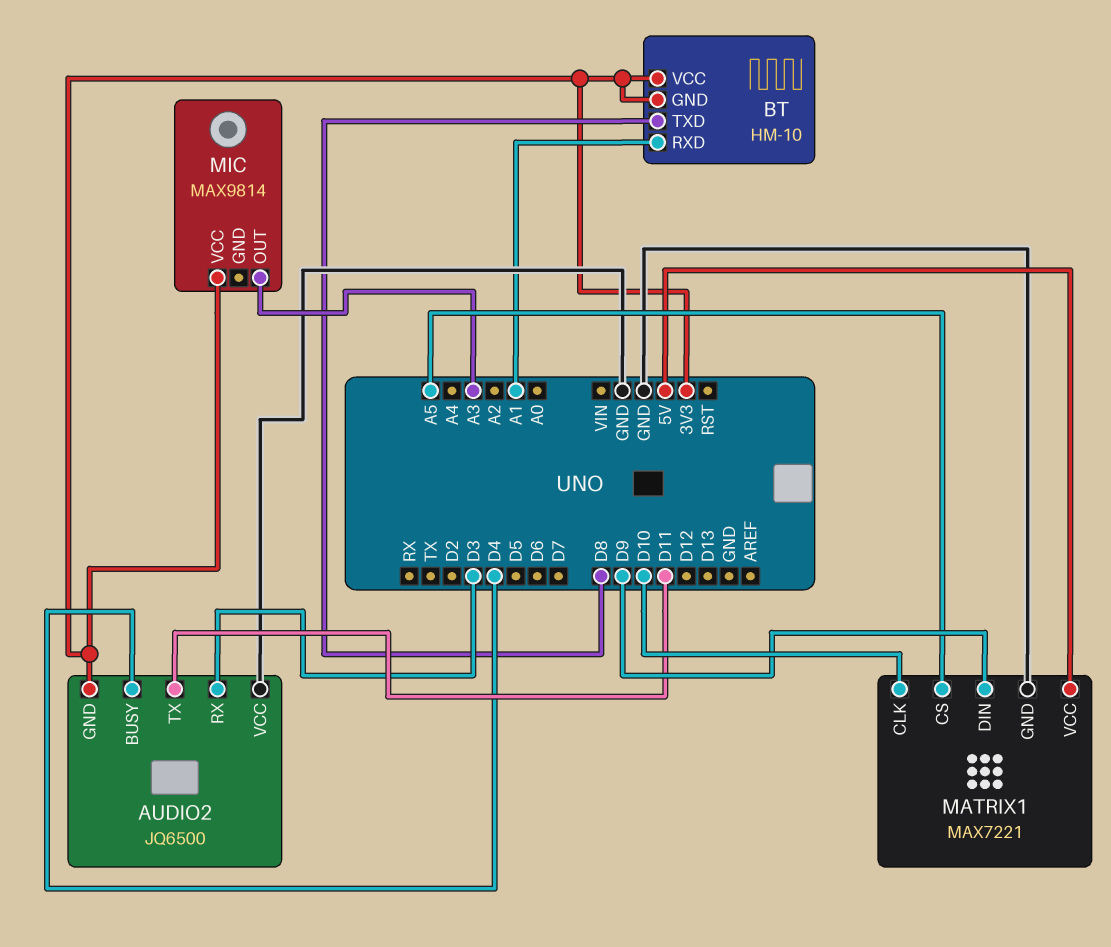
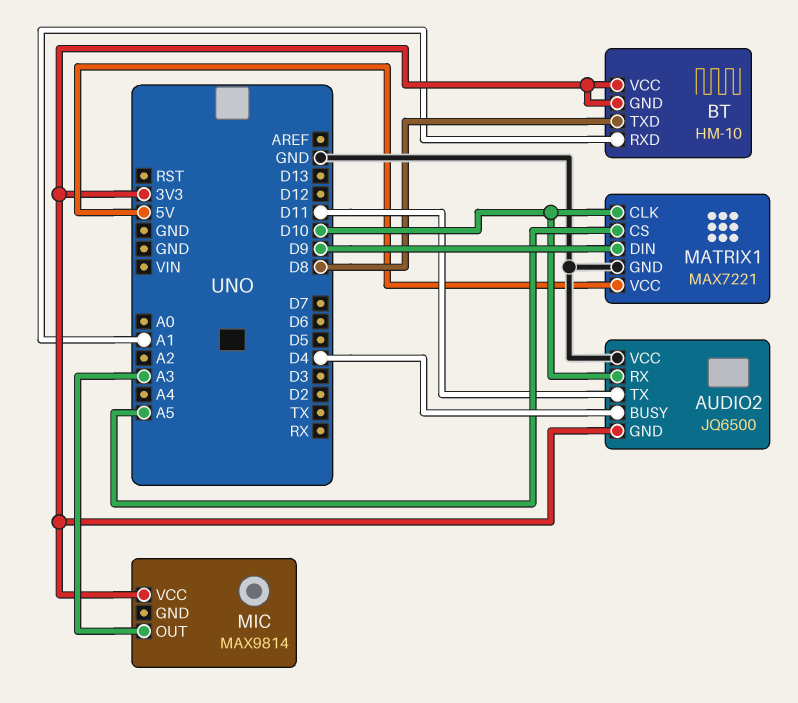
AUDIO2 pin RX: D3 -> D10

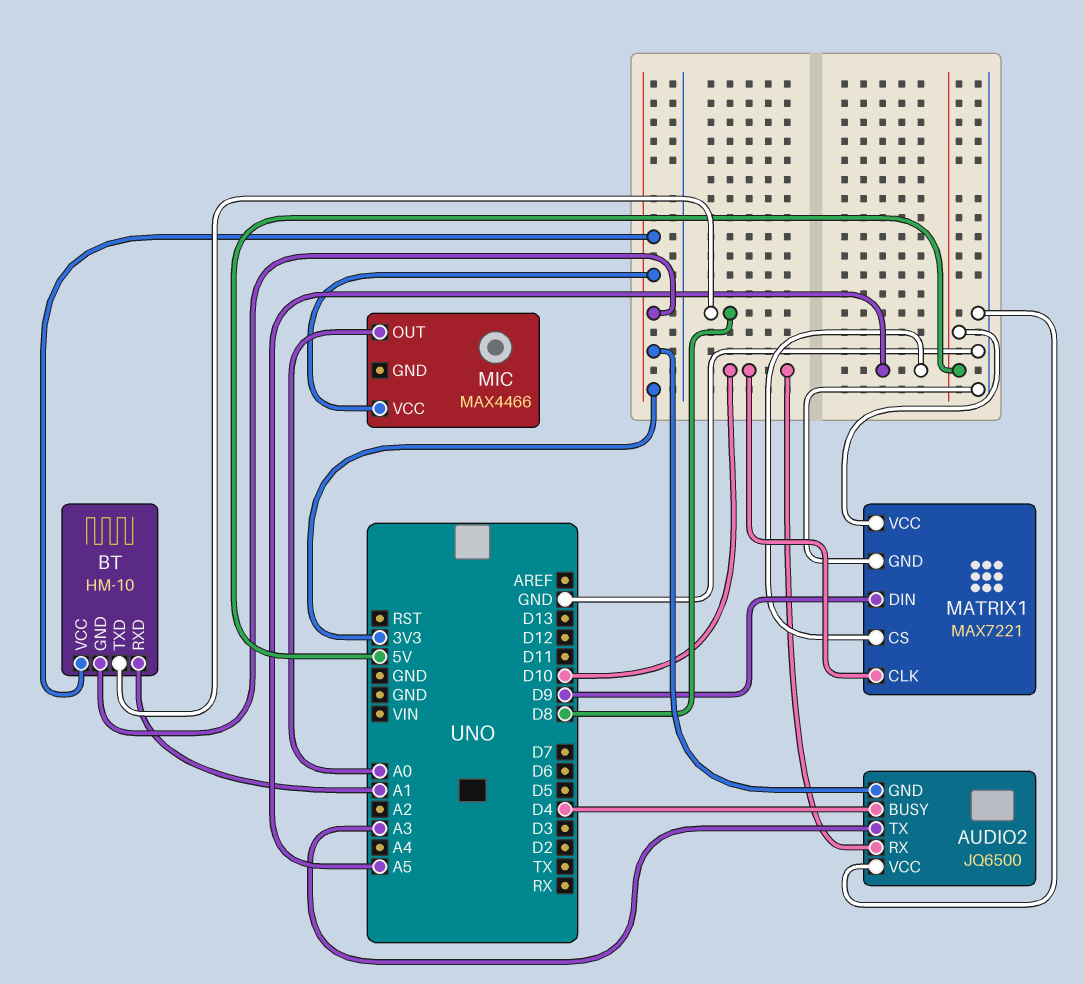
AUDIO2 pin TX: D11 -> A3
MIC: MAX9814 -> MAX4466
MIC pin OUT: A3 -> A0

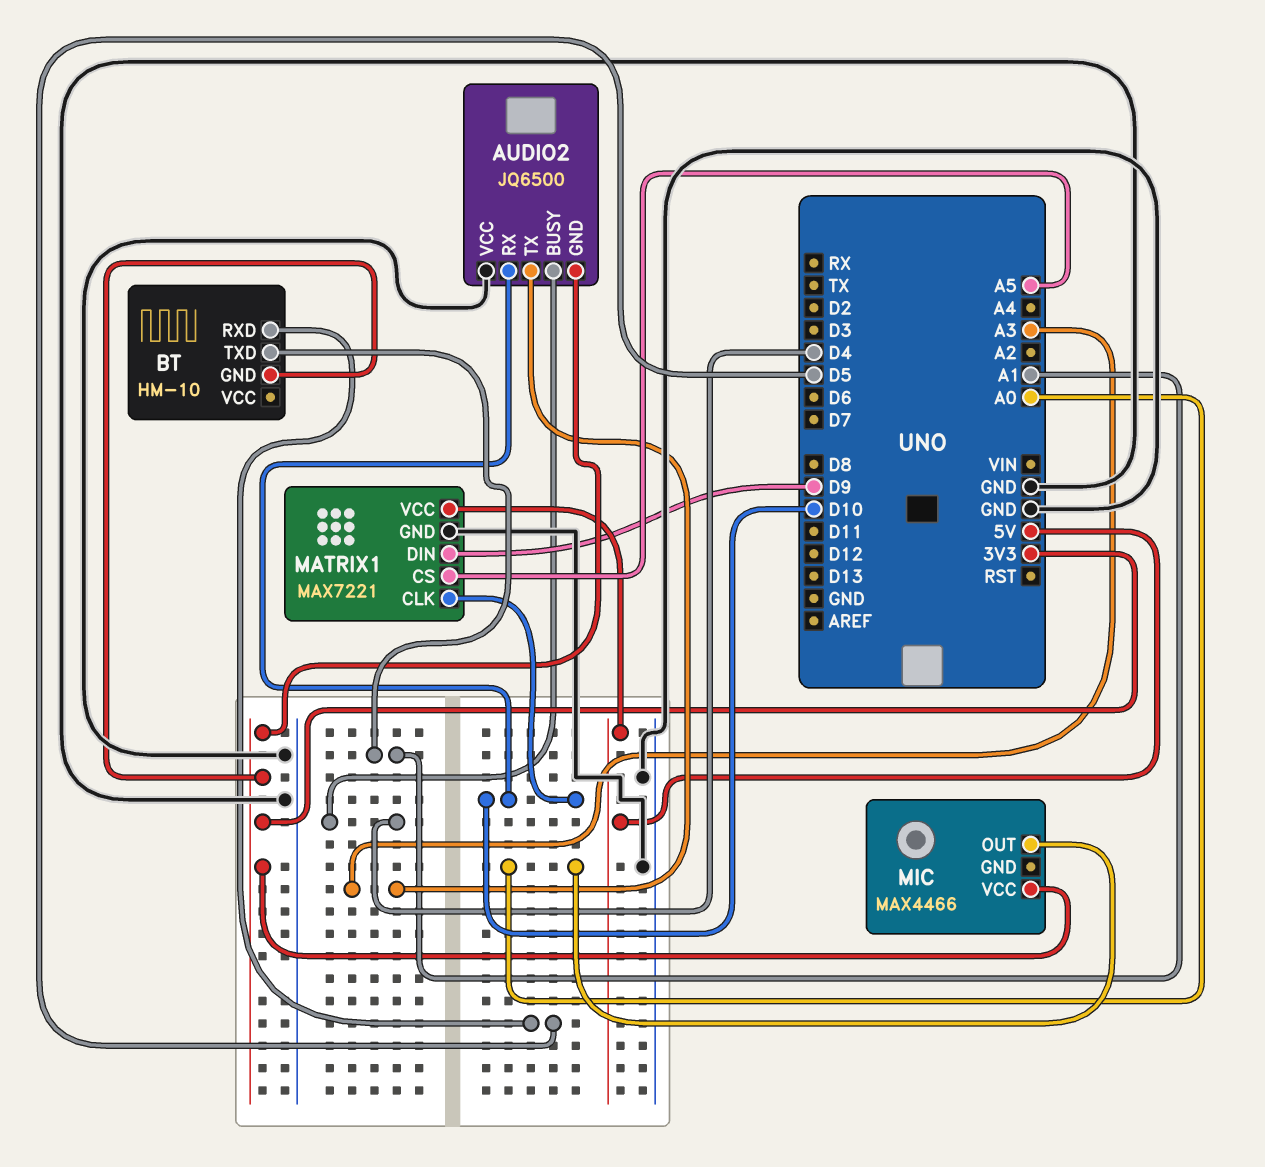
BT pin RXD: A1 -> D5
BT pin TXD: D8 -> A1
BT pin VCC: 3V3 -> none

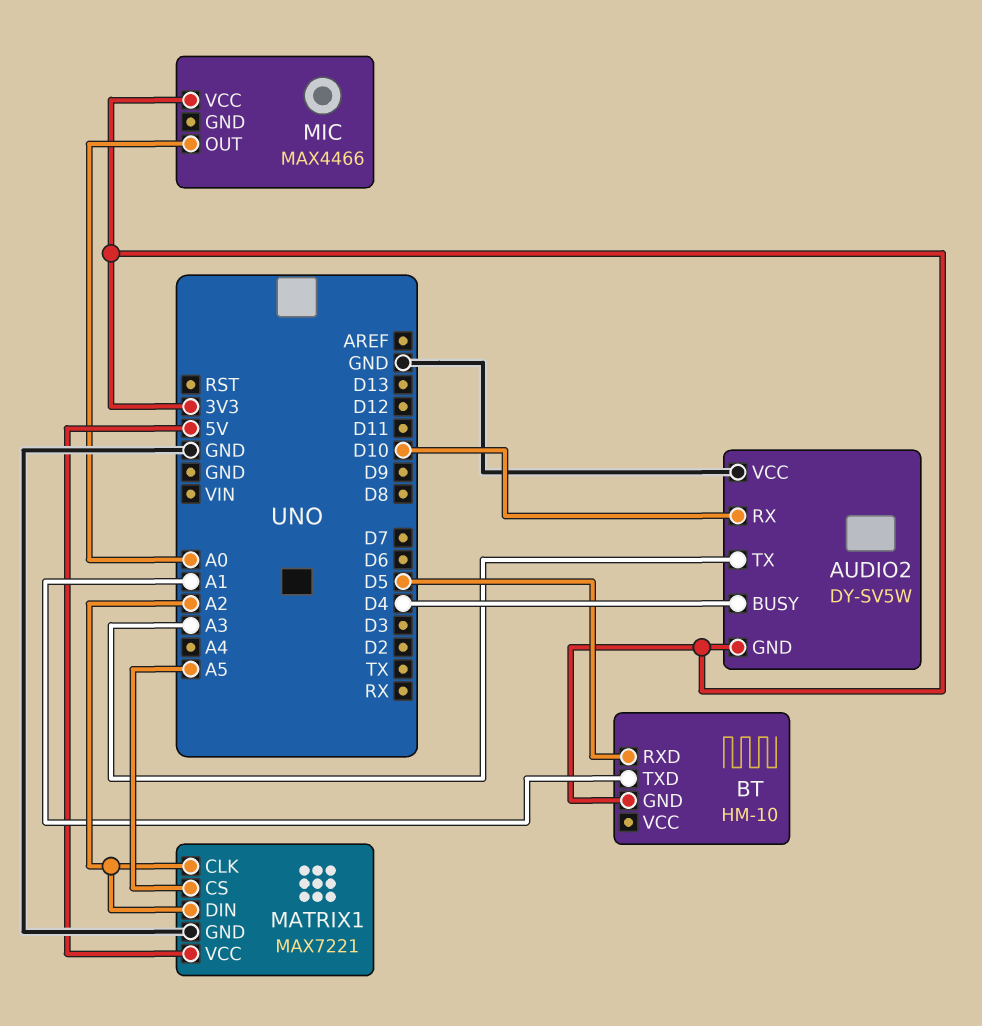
AUDIO2: JQ6500 -> DY-SV5W
MATRIX1 pin CLK: D10 -> A2
MATRIX1 pin DIN: D9 -> A2

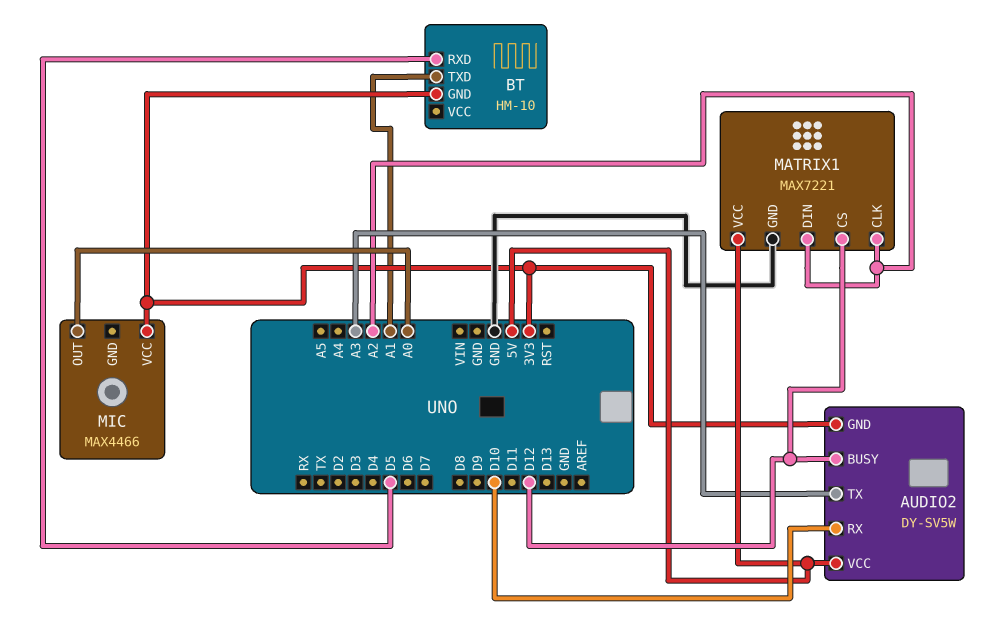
AUDIO2 pin BUSY: D4 -> D12
AUDIO2 pin VCC: GND -> 5V
MATRIX1 pin CS: A5 -> D12

